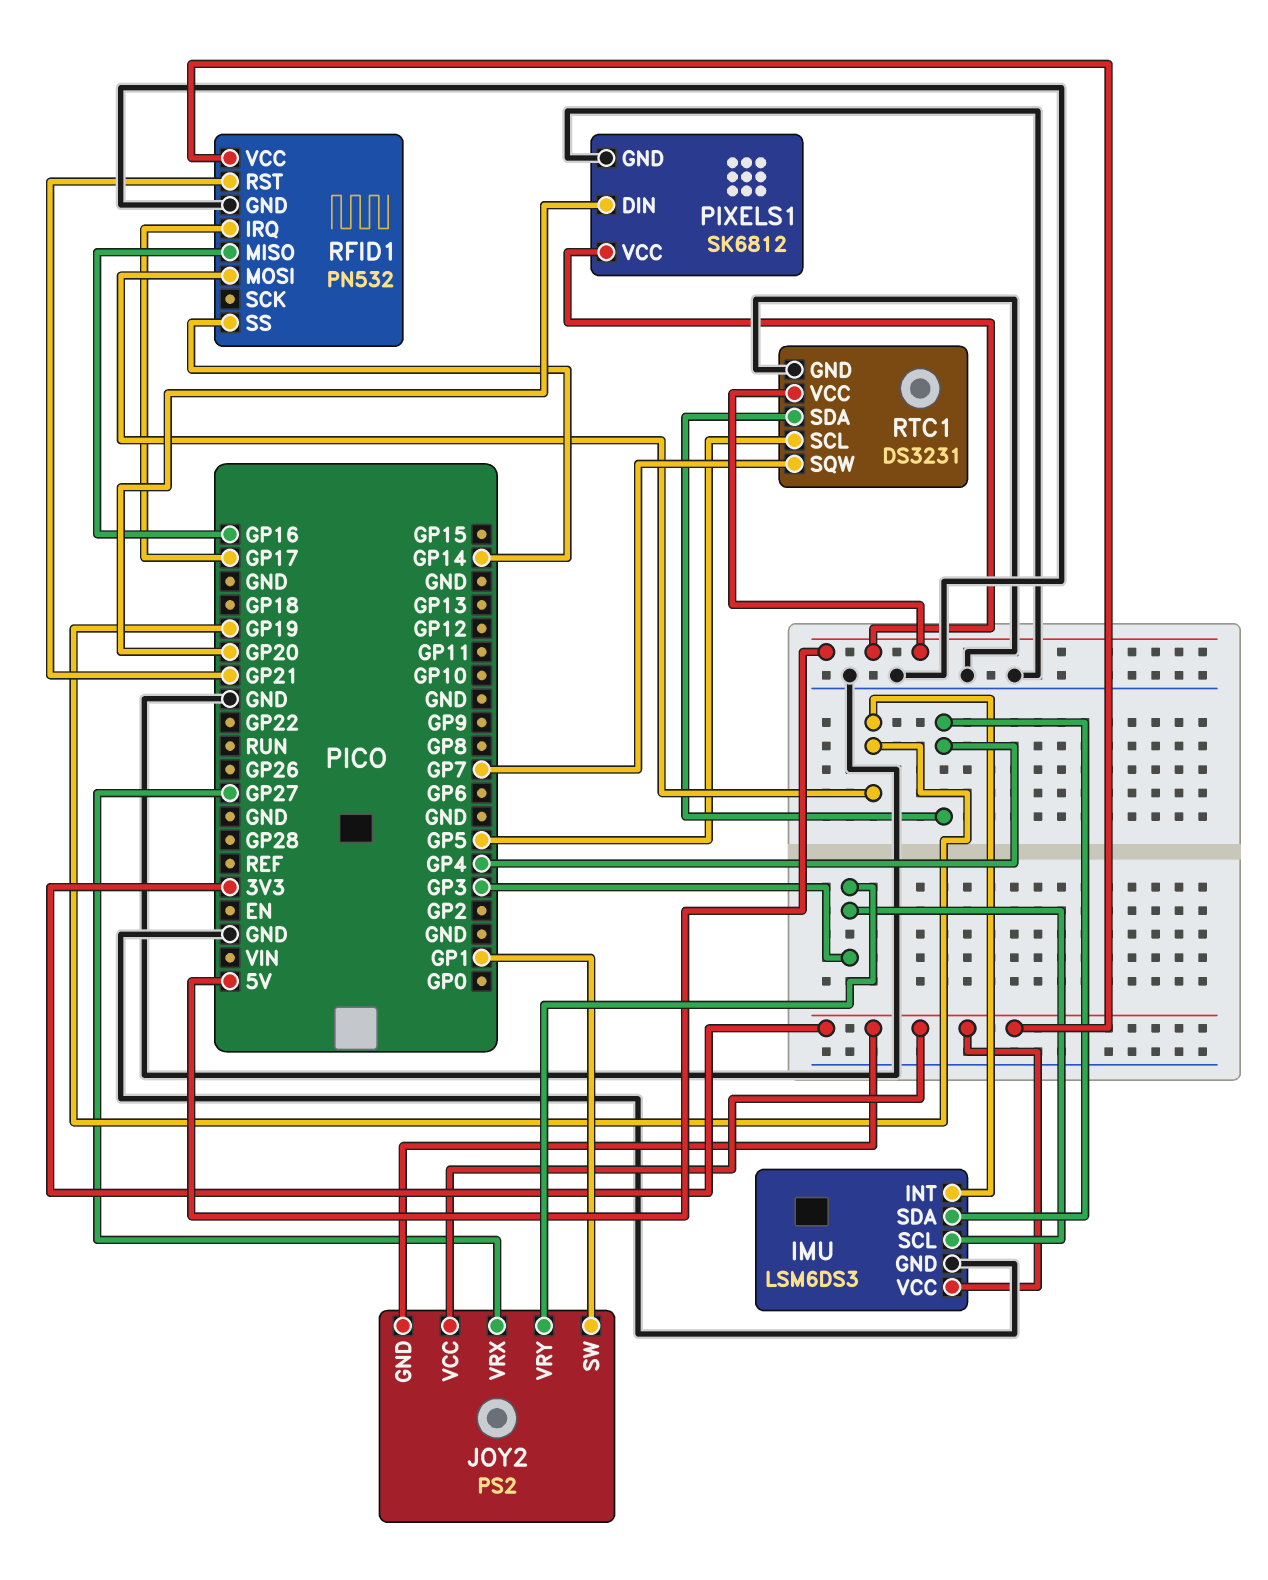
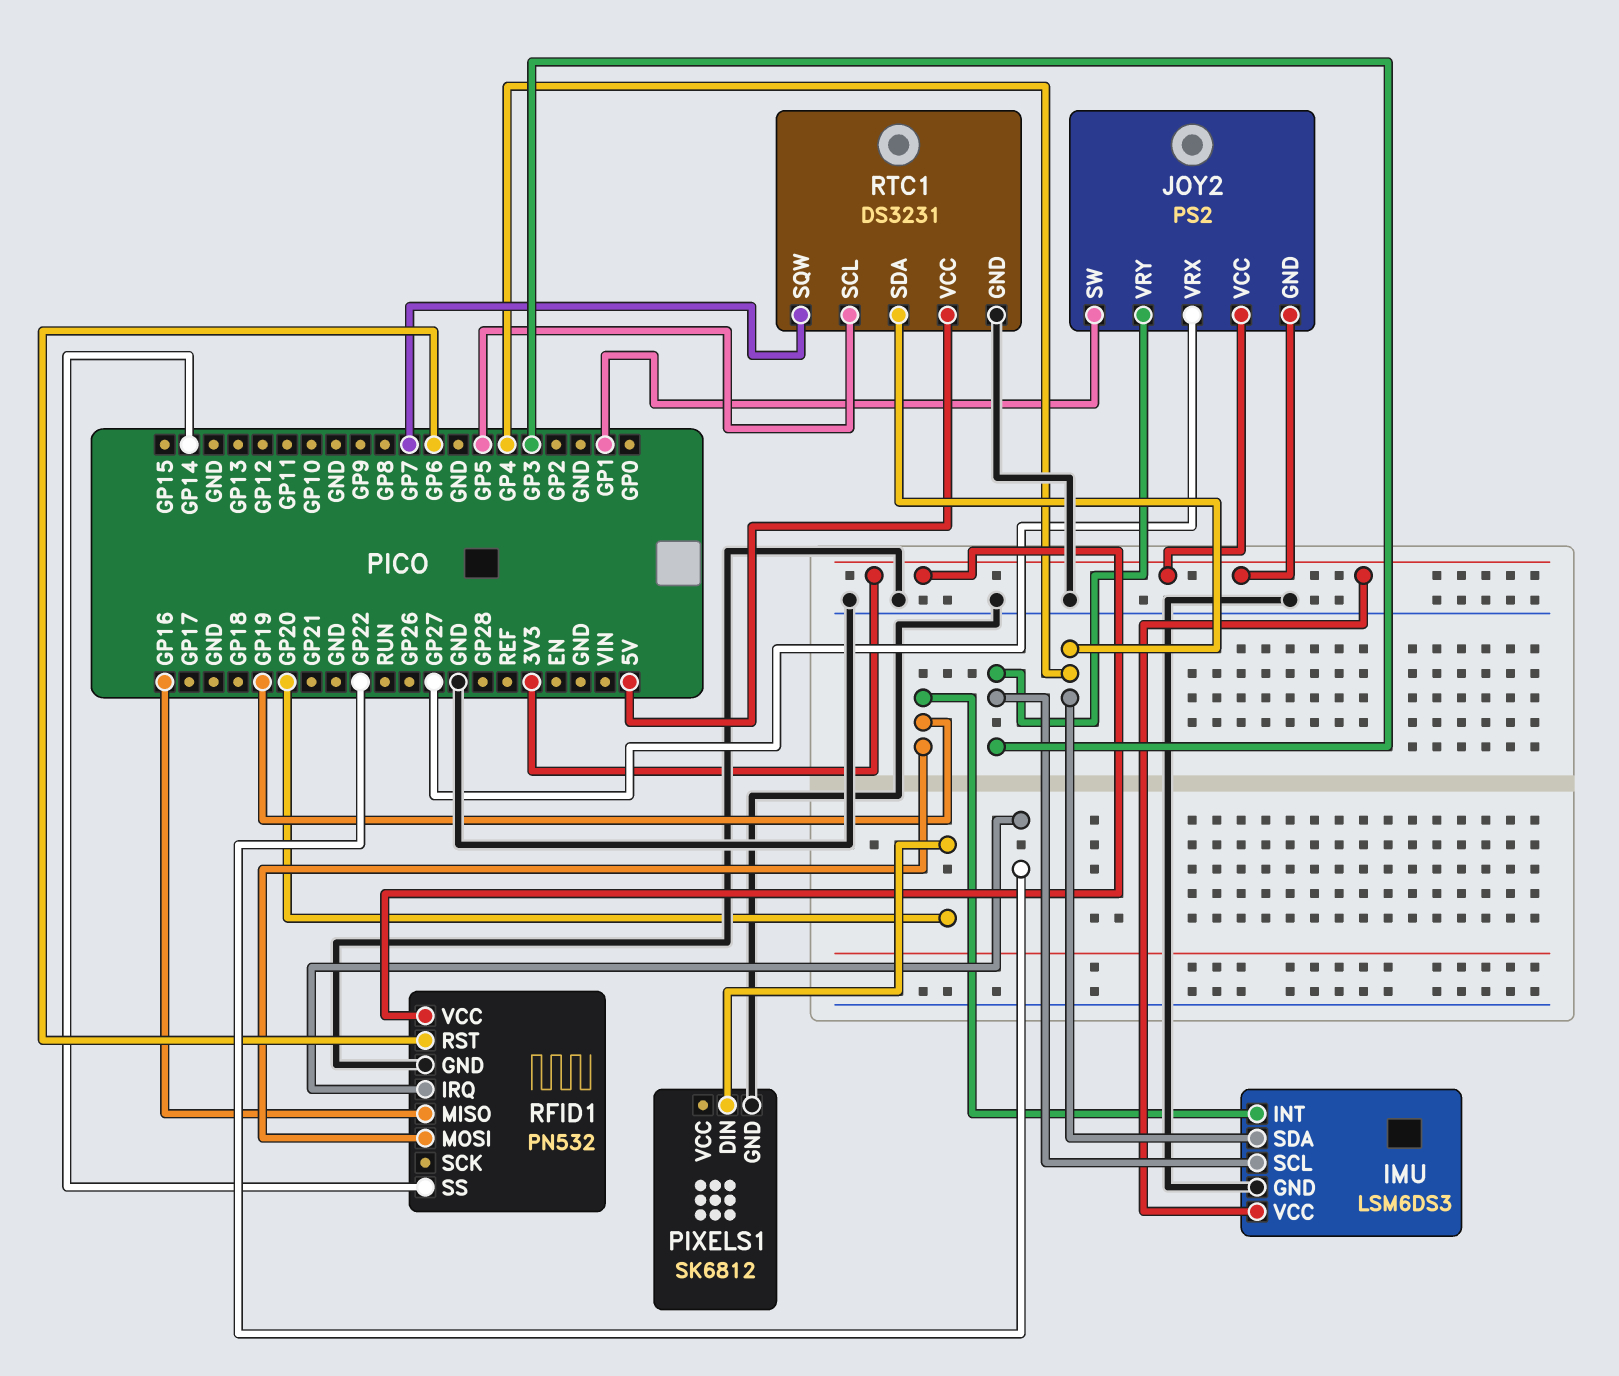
PIXELS1 pin VCC: 5V -> none
RFID1 pin IRQ: GP17 -> GP22
RFID1 pin RST: GP21 -> GP6

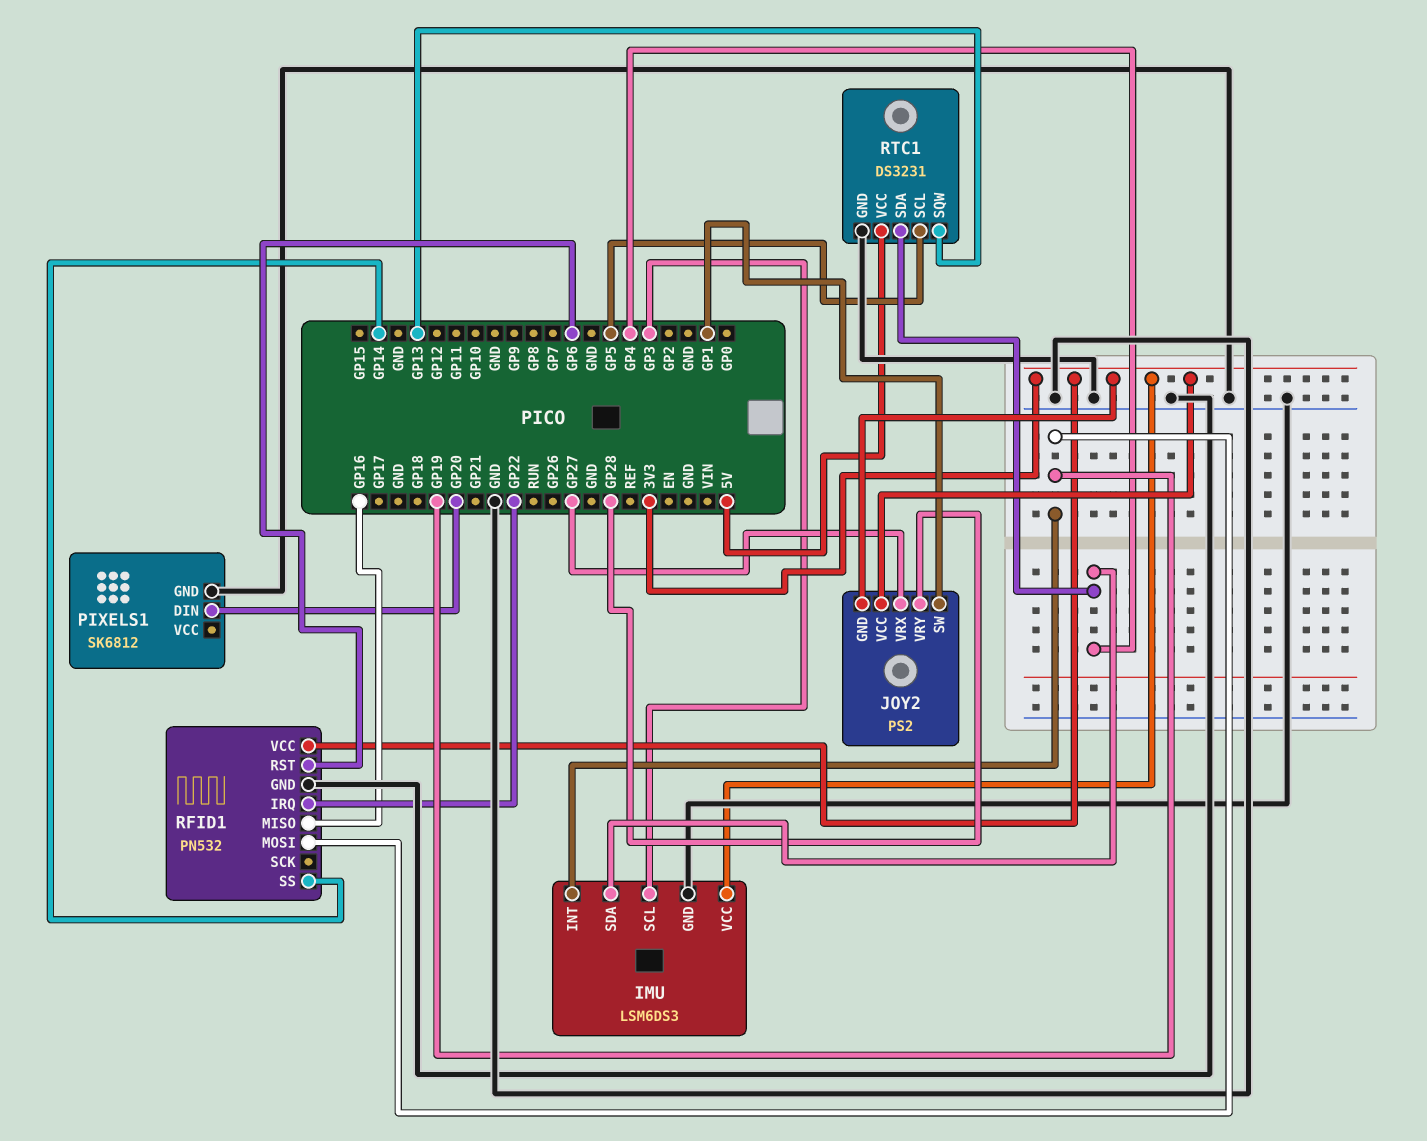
JOY2 pin VRY: GP3 -> GP28
RTC1 pin SQW: GP7 -> GP13

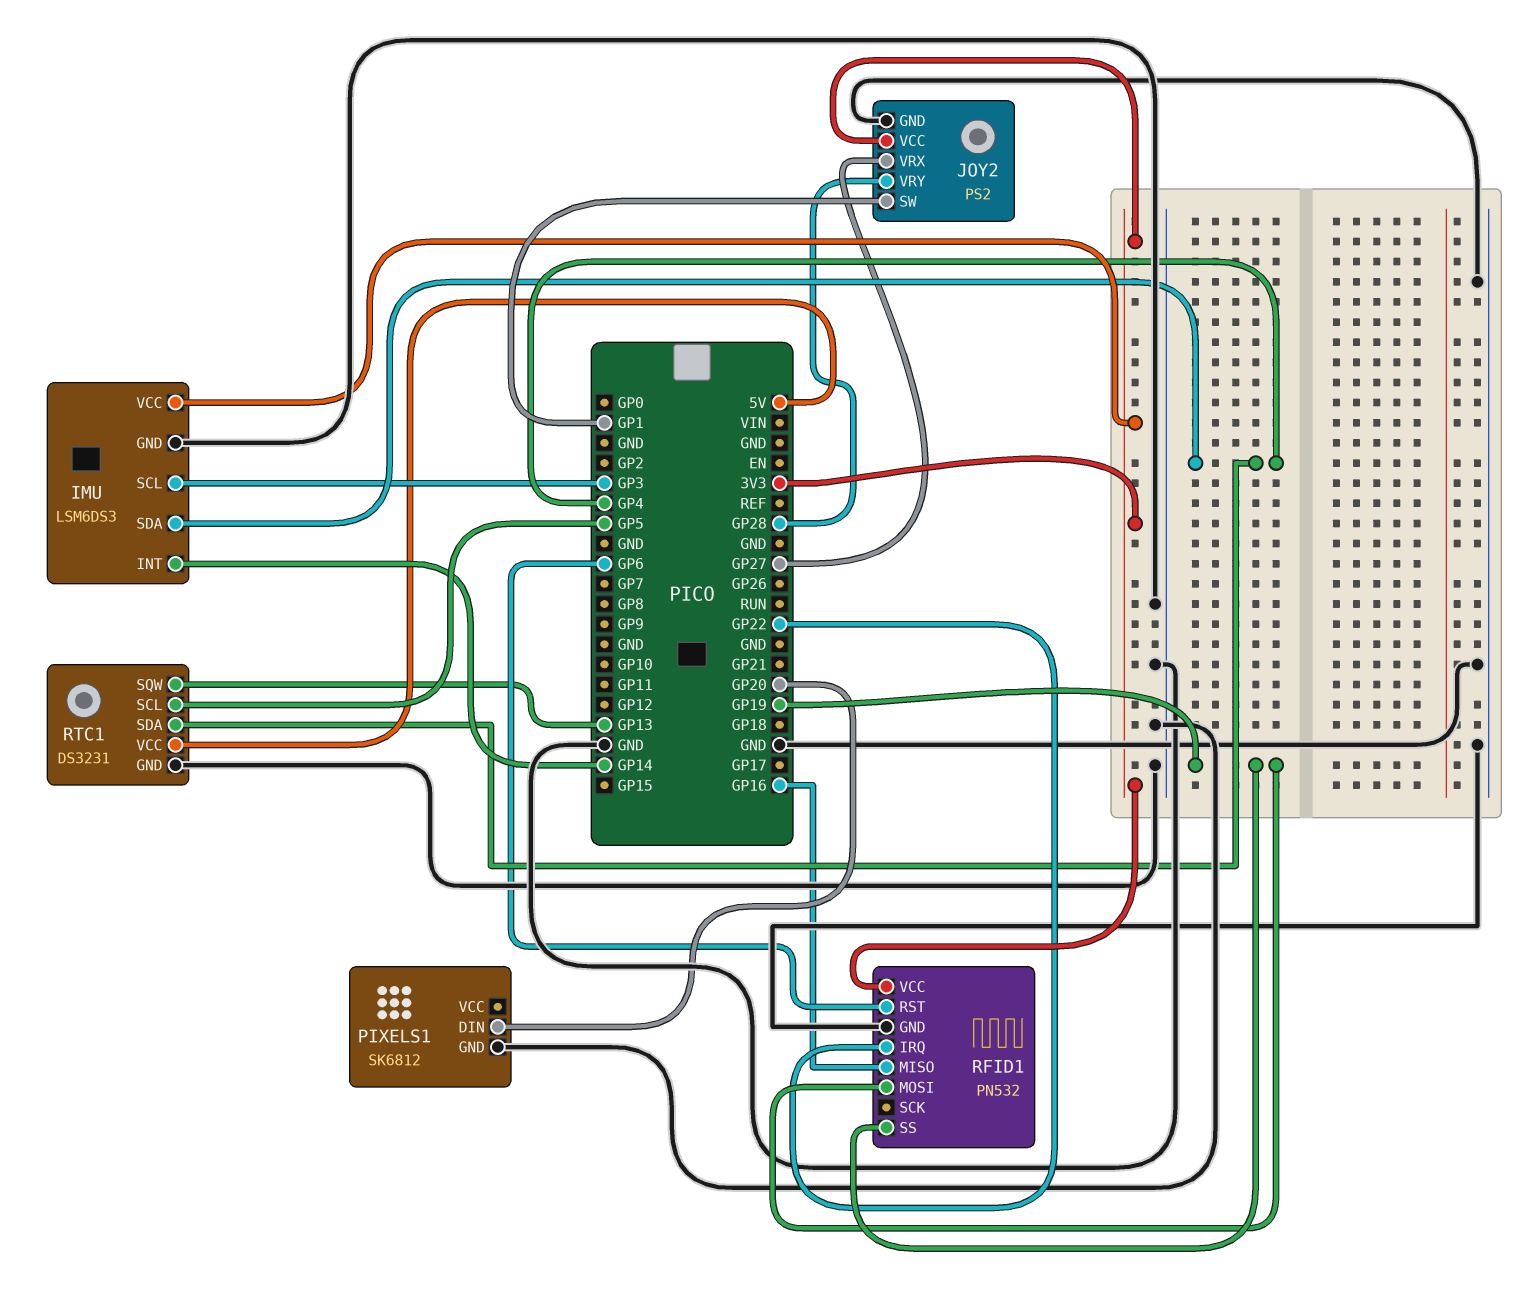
IMU pin INT: GP19 -> GP14
JOY2 pin GND: 3V3 -> GND
RFID1 pin SS: GP14 -> GP19

